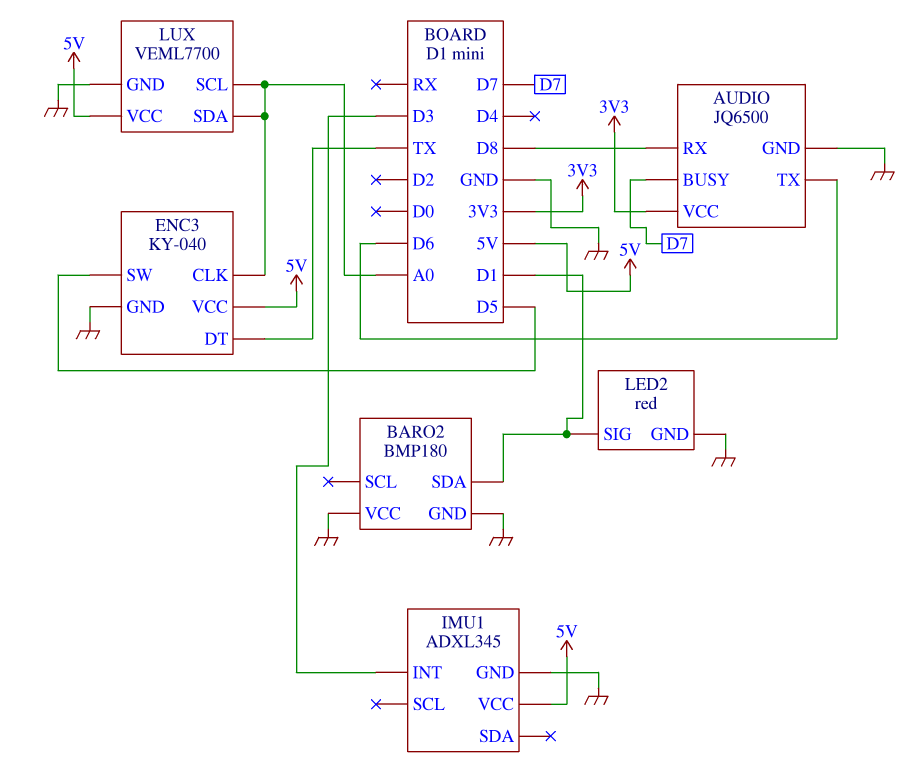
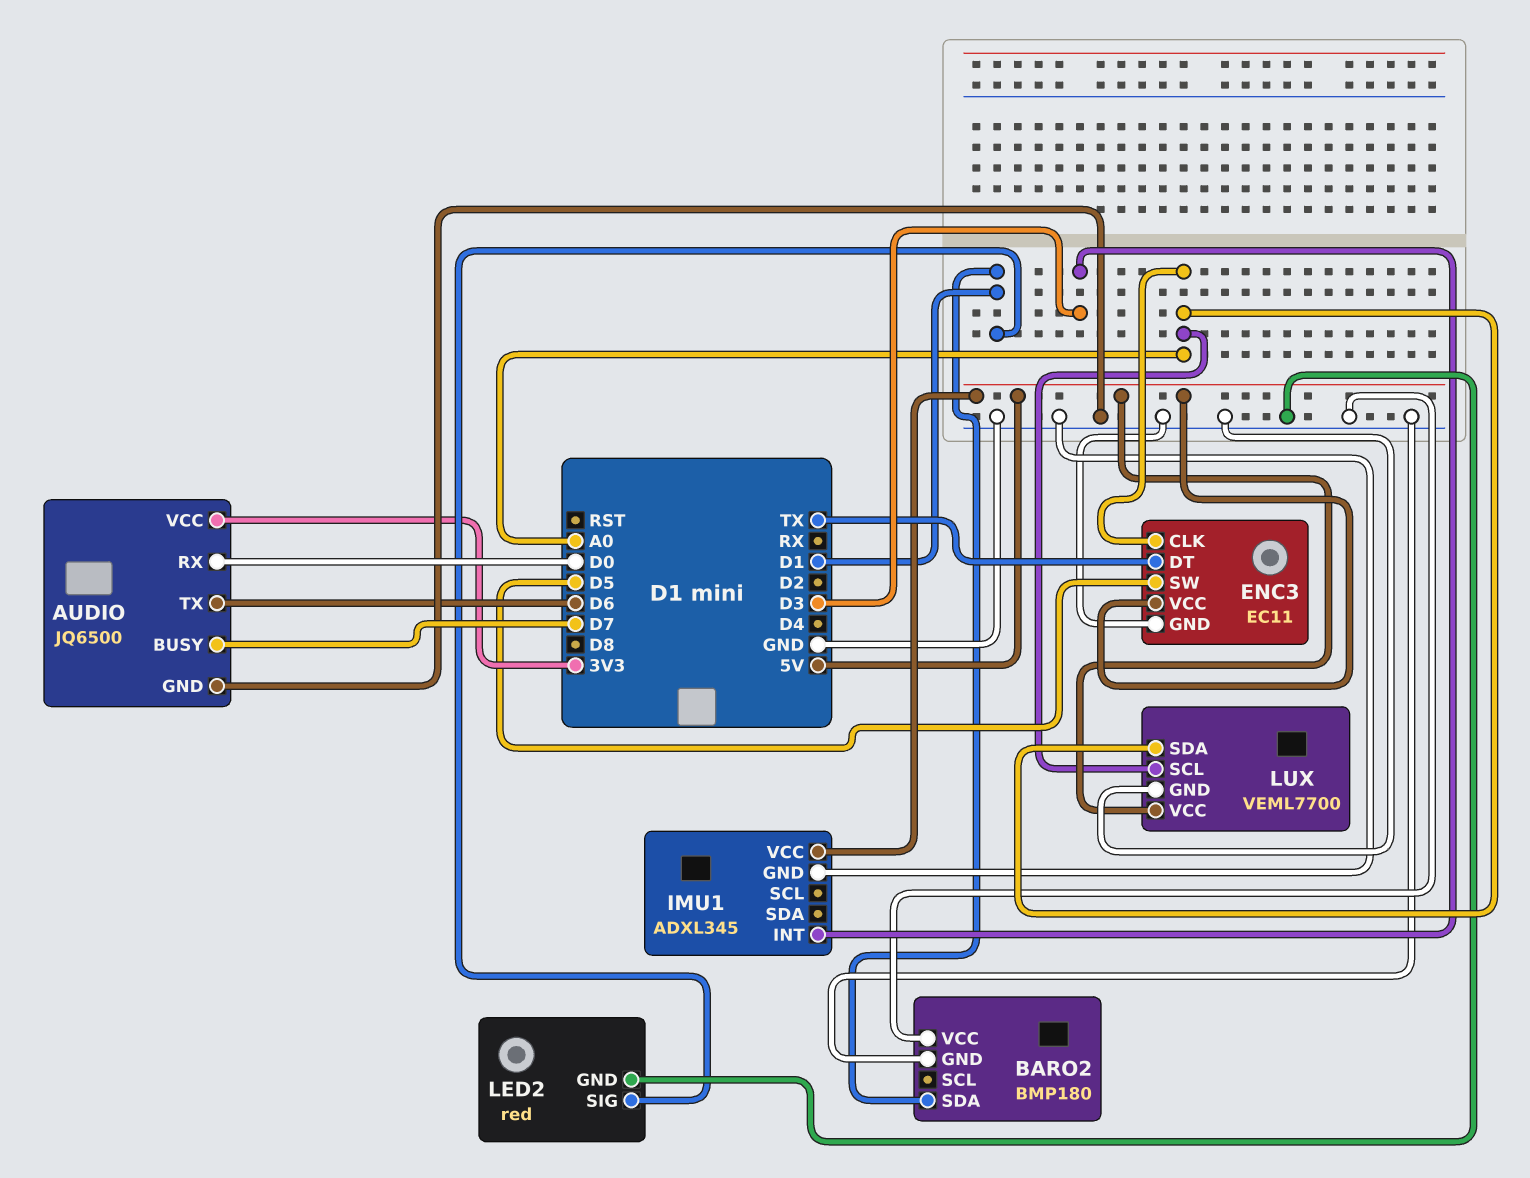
AUDIO pin RX: D8 -> D0
ENC3: KY-040 -> EC11

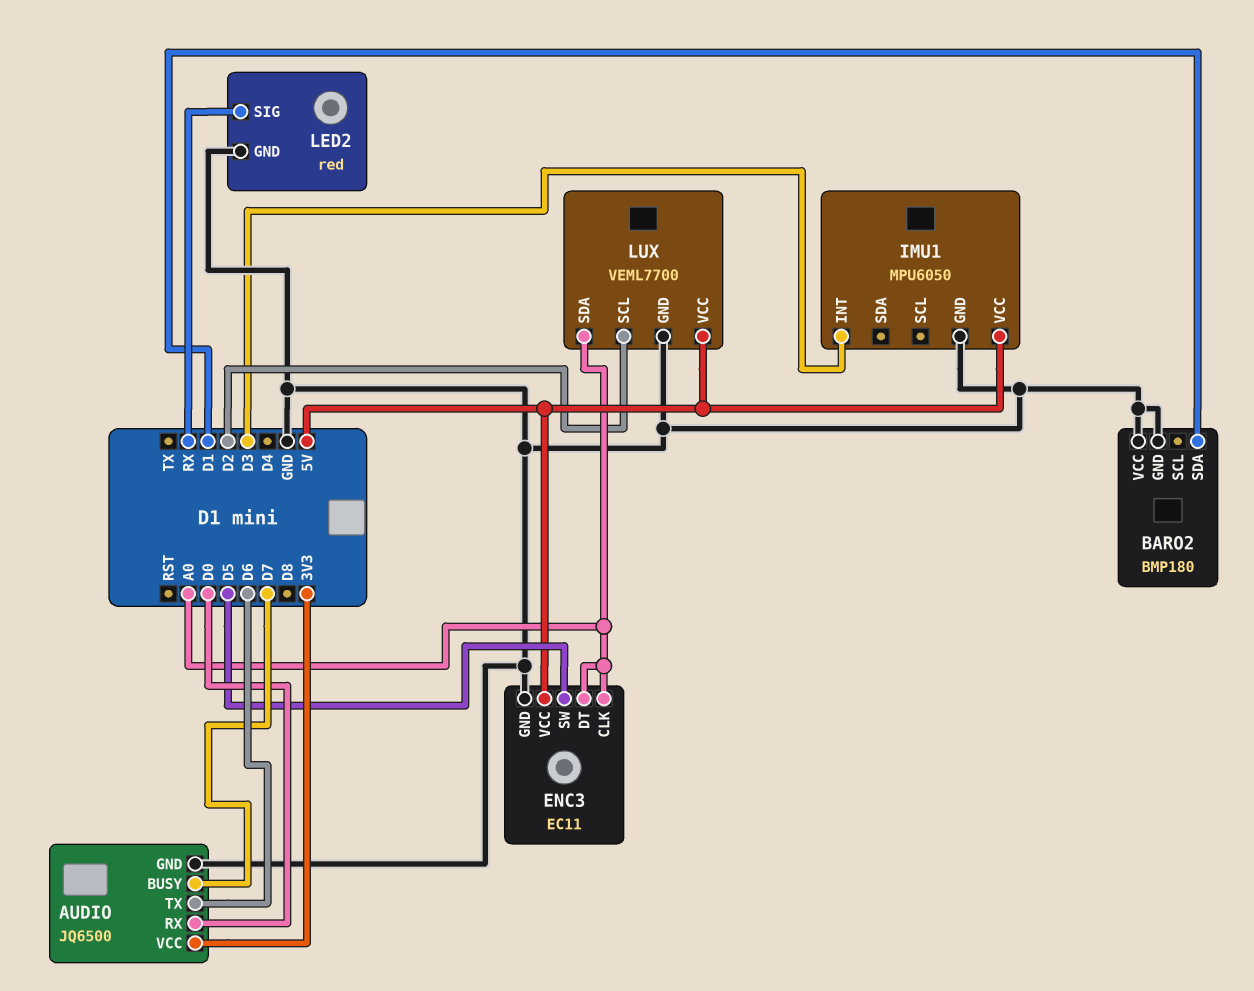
ENC3 pin DT: TX -> A0
IMU1: ADXL345 -> MPU6050
LED2 pin SIG: D1 -> RX
LUX pin SCL: A0 -> D2

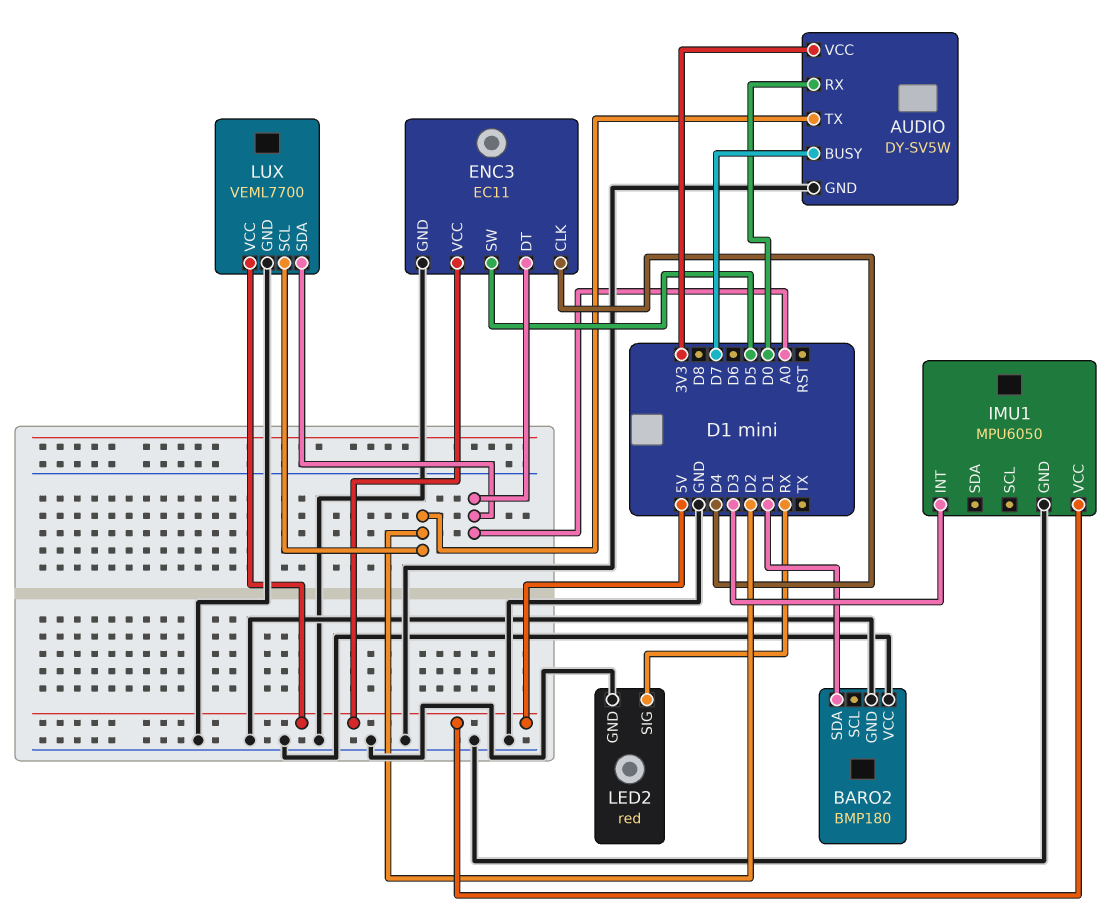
AUDIO: JQ6500 -> DY-SV5W
AUDIO pin TX: D6 -> D2
ENC3 pin CLK: A0 -> D4

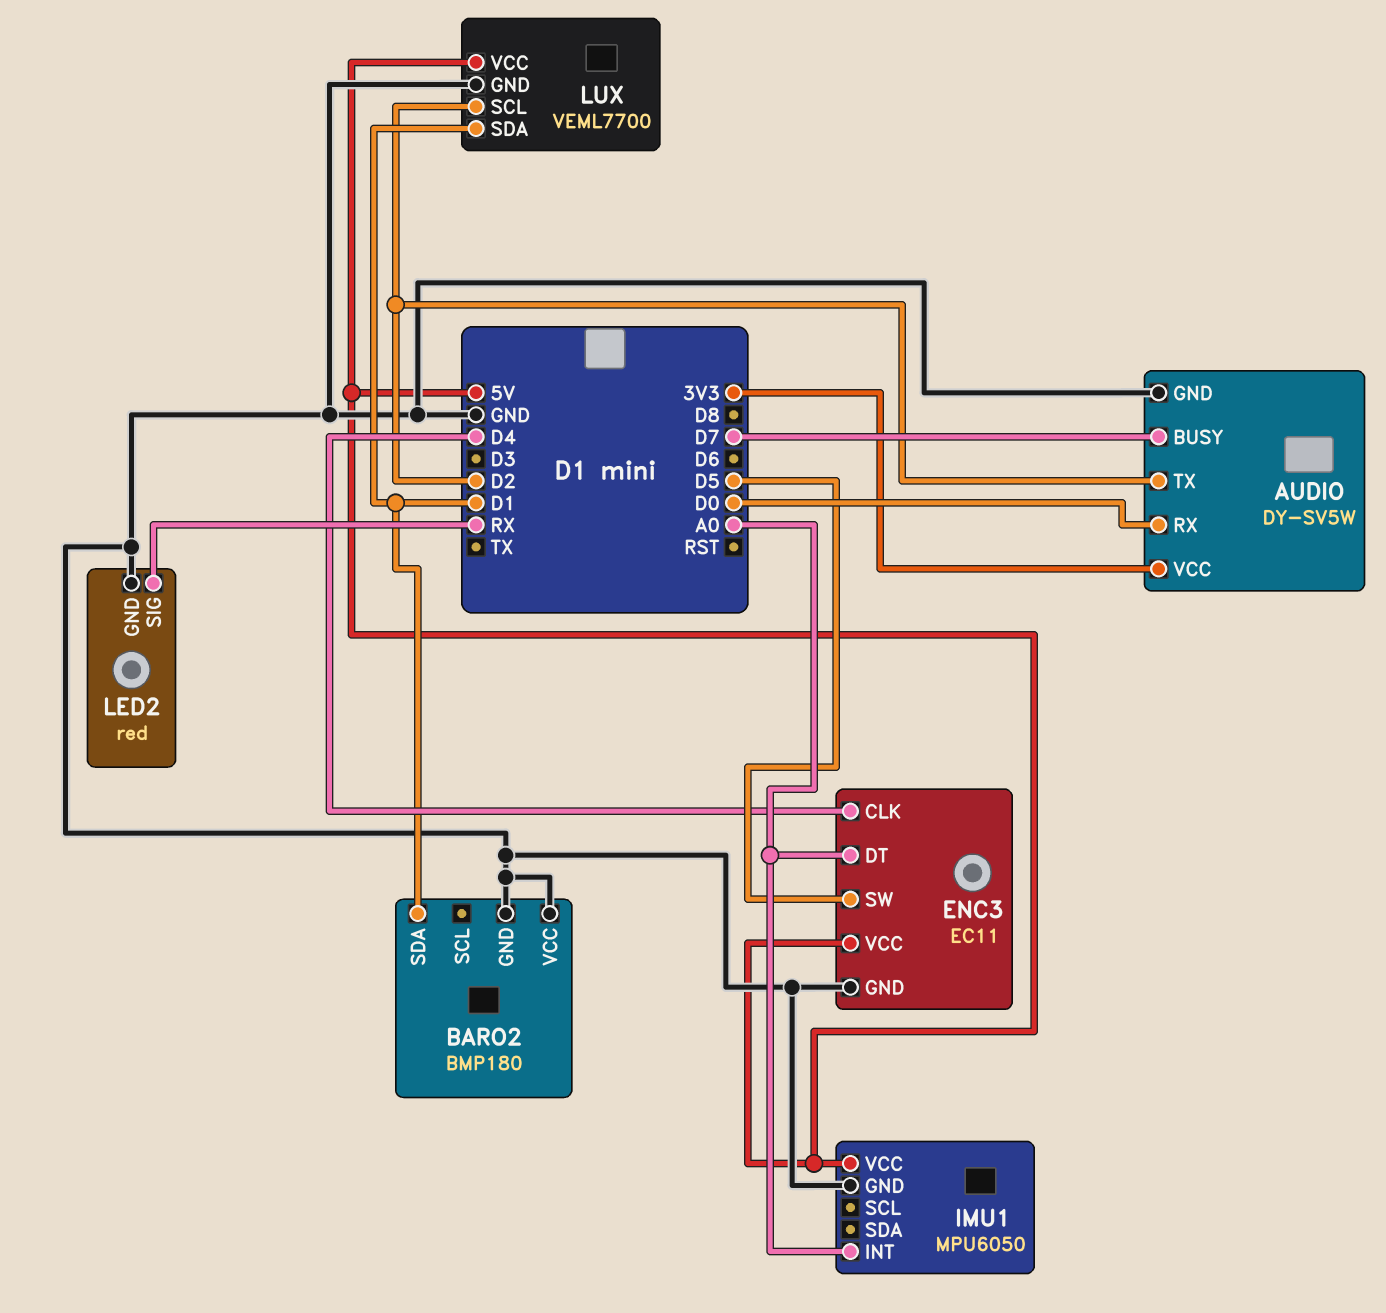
IMU1 pin INT: D3 -> A0
LUX pin SDA: A0 -> D1

